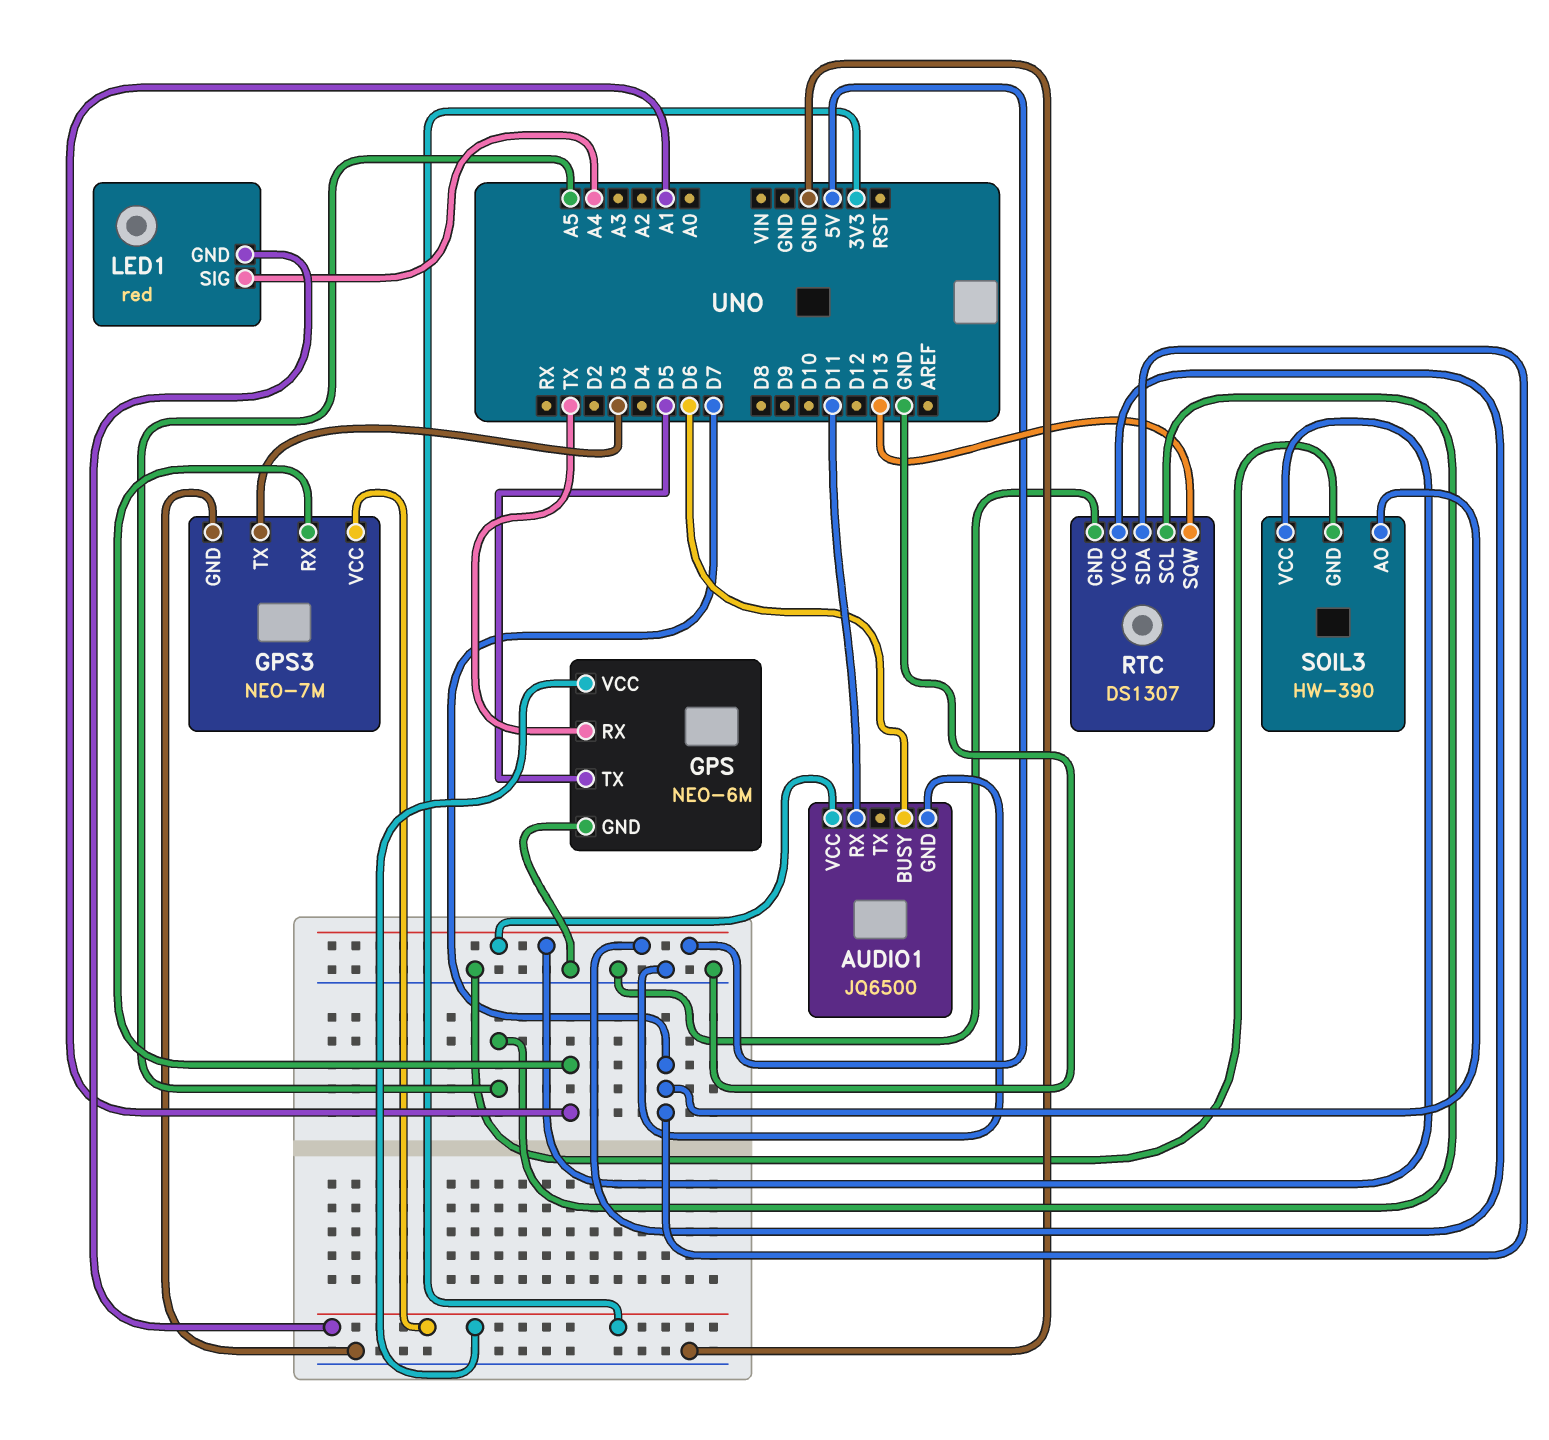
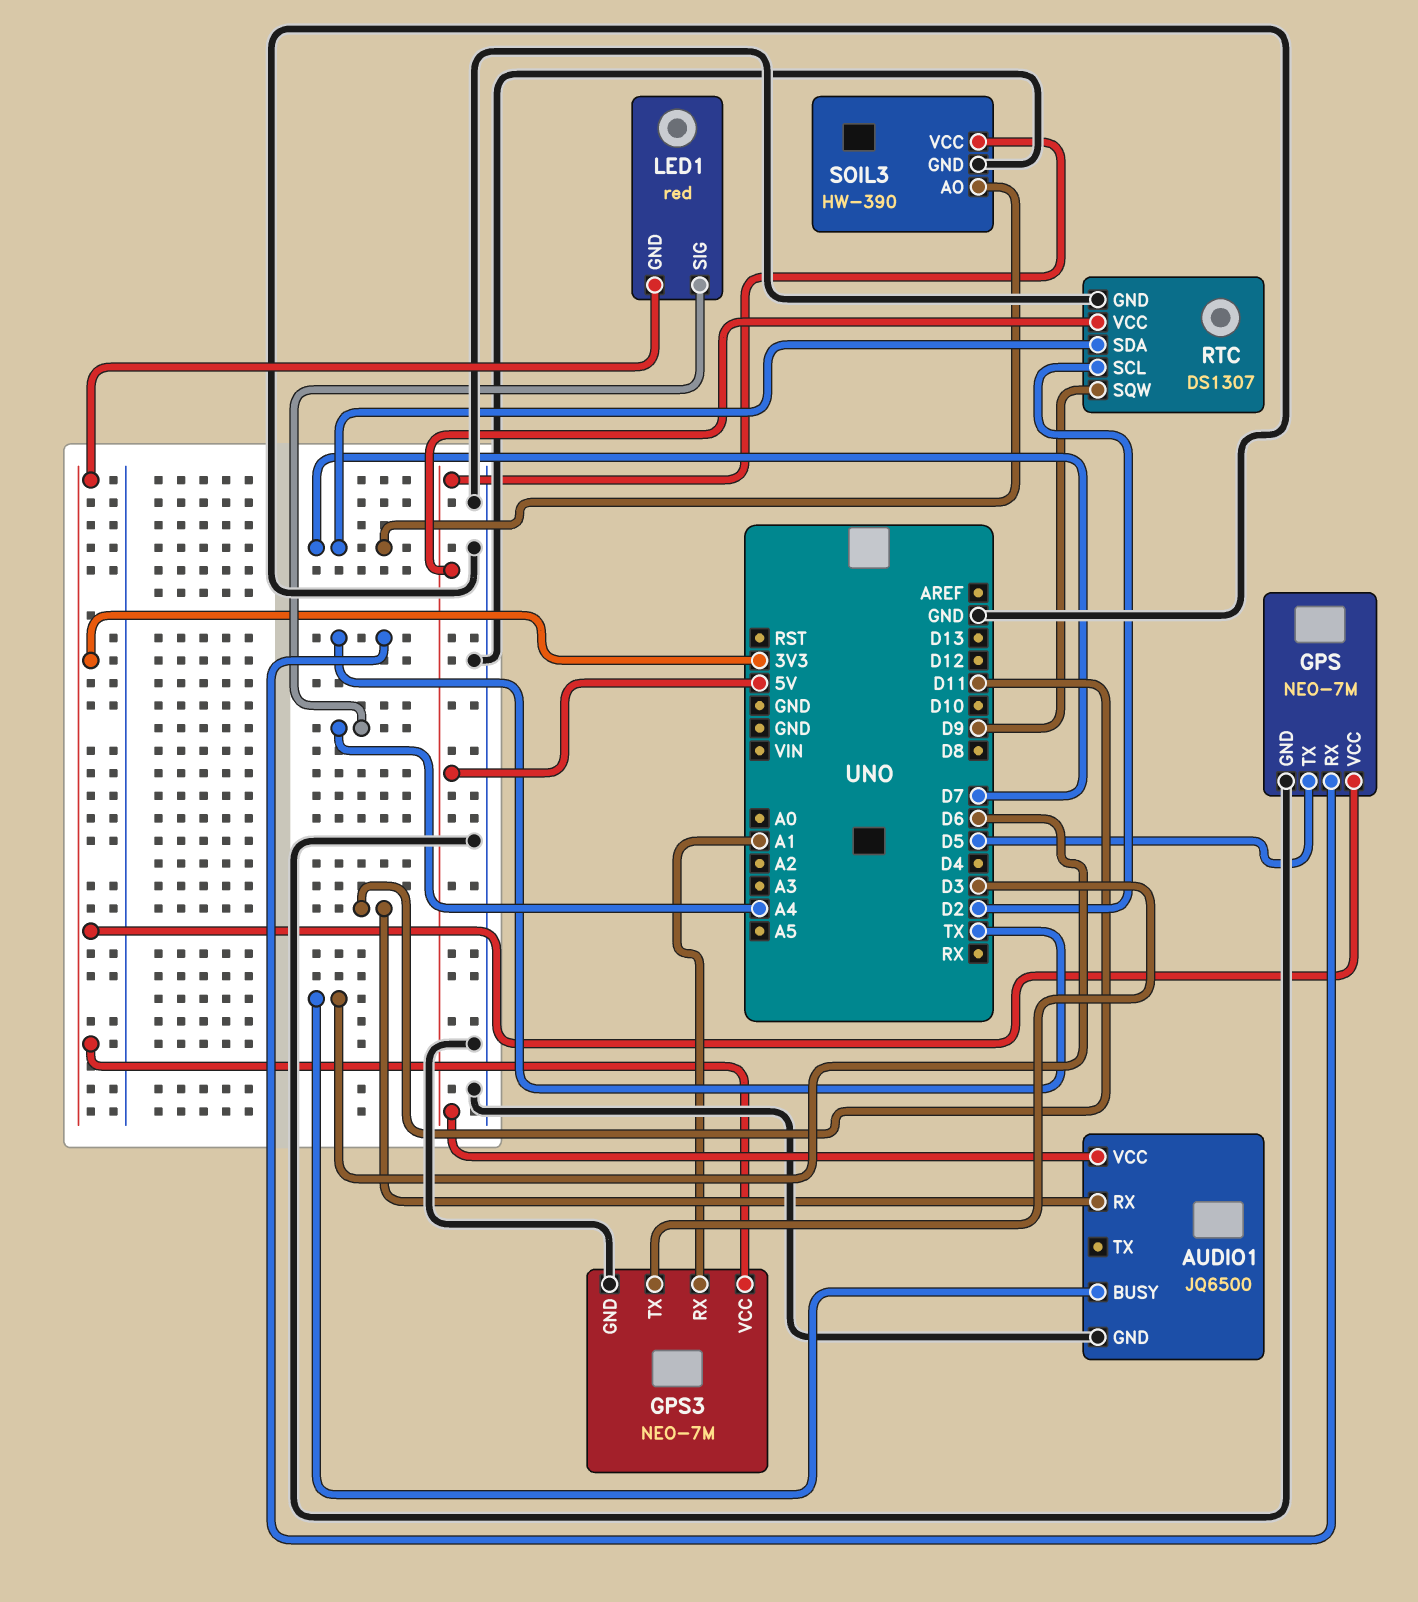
GPS: NEO-6M -> NEO-7M
RTC pin SCL: A5 -> D2
RTC pin SQW: D13 -> D9

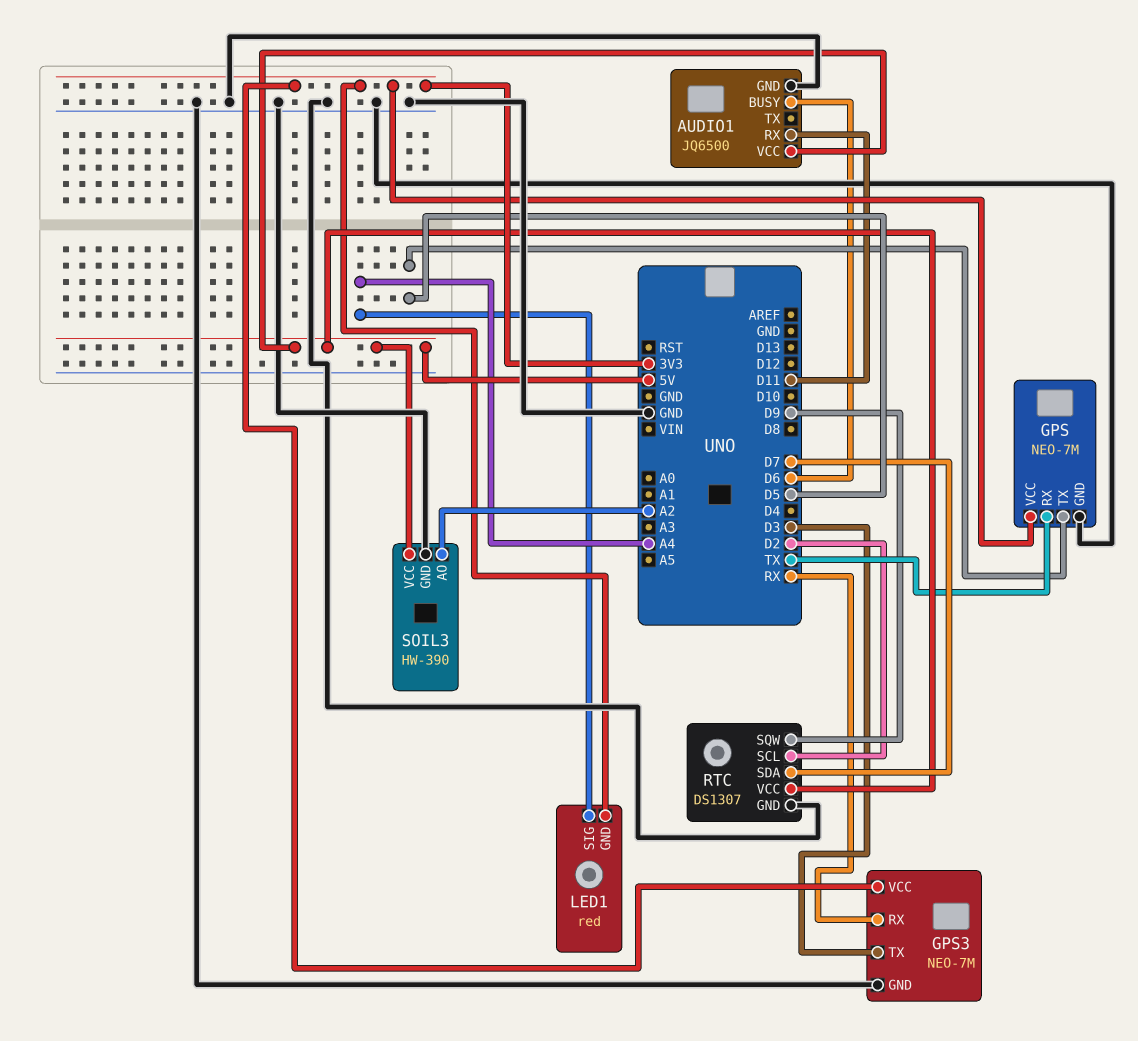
GPS3 pin RX: A1 -> RX
SOIL3 pin AO: D7 -> A2

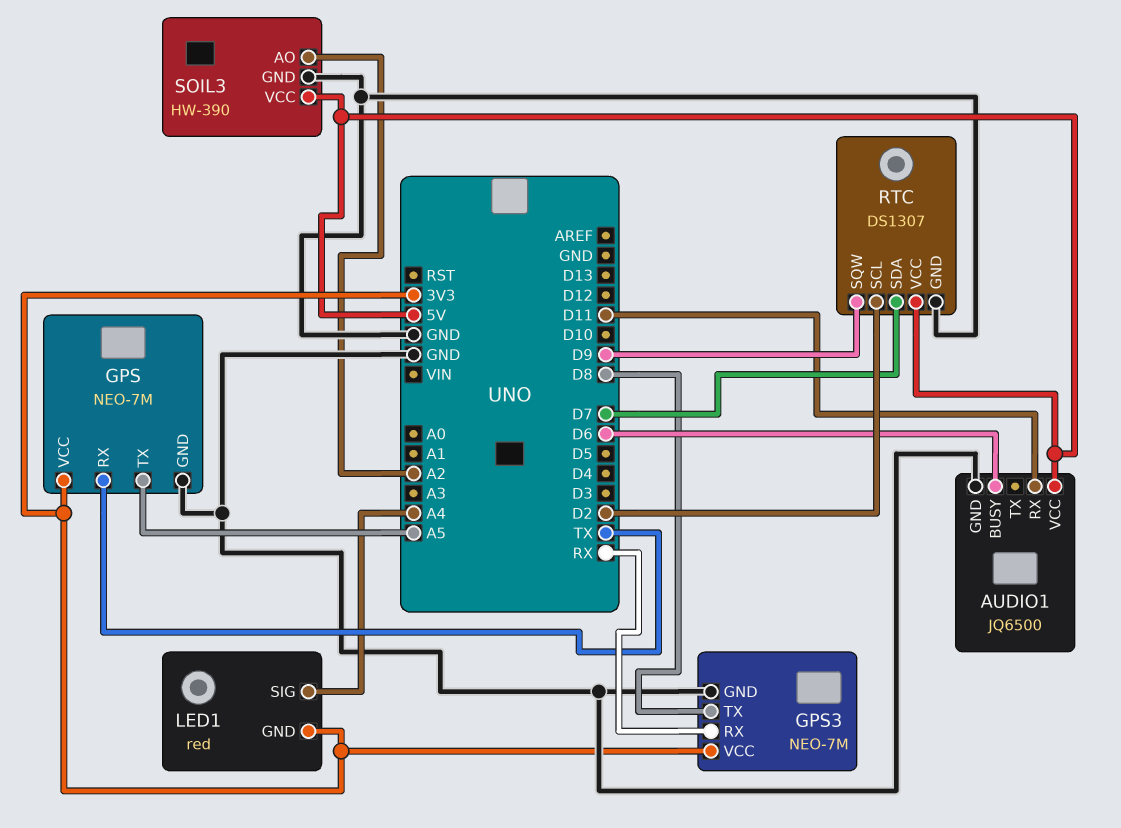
GPS pin TX: D5 -> A5
GPS3 pin TX: D3 -> D8

